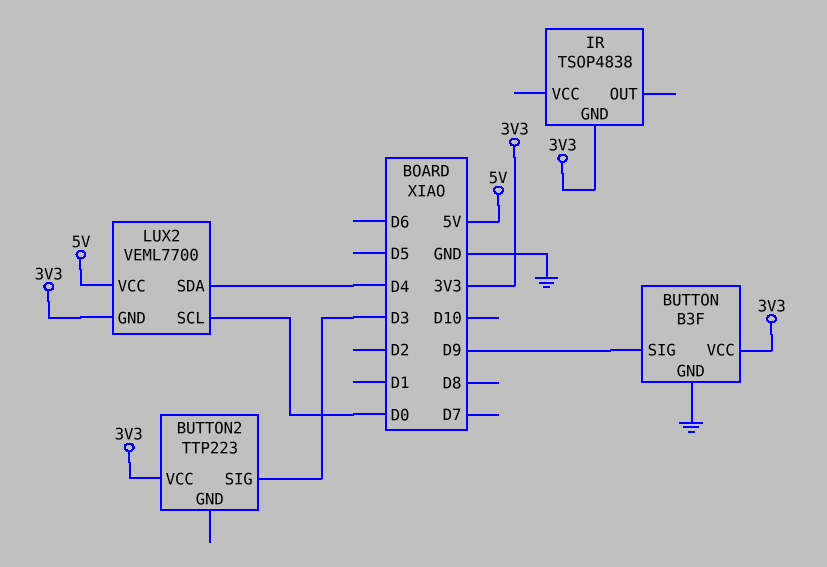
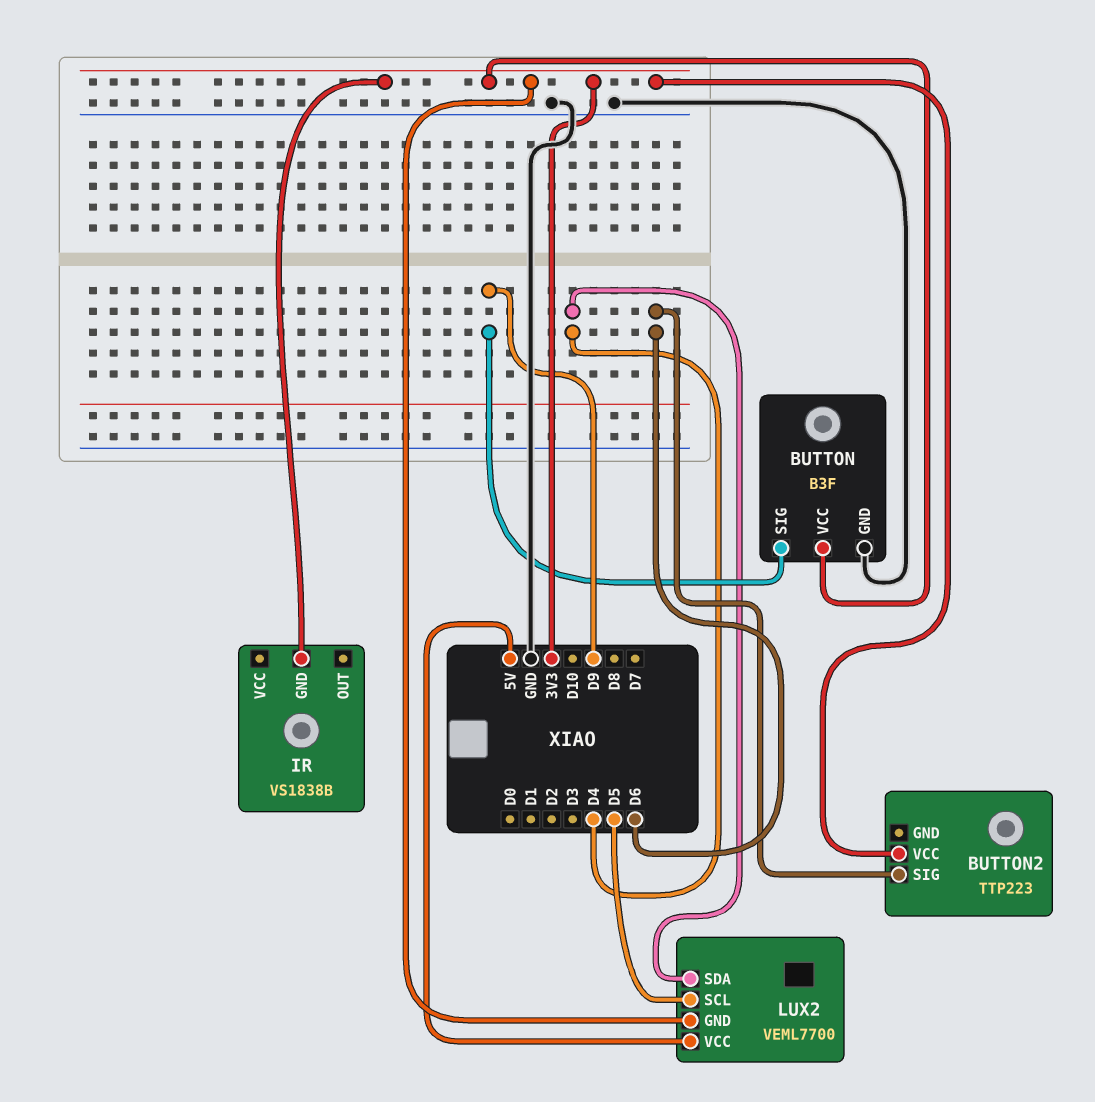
BUTTON2 pin SIG: D3 -> D6
IR: TSOP4838 -> VS1838B
LUX2 pin SCL: D0 -> D5

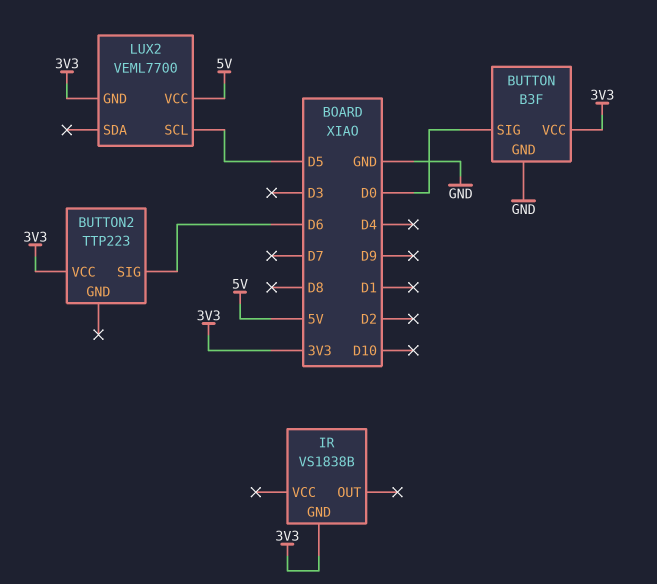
BUTTON pin SIG: D9 -> D0
LUX2 pin SDA: D4 -> none

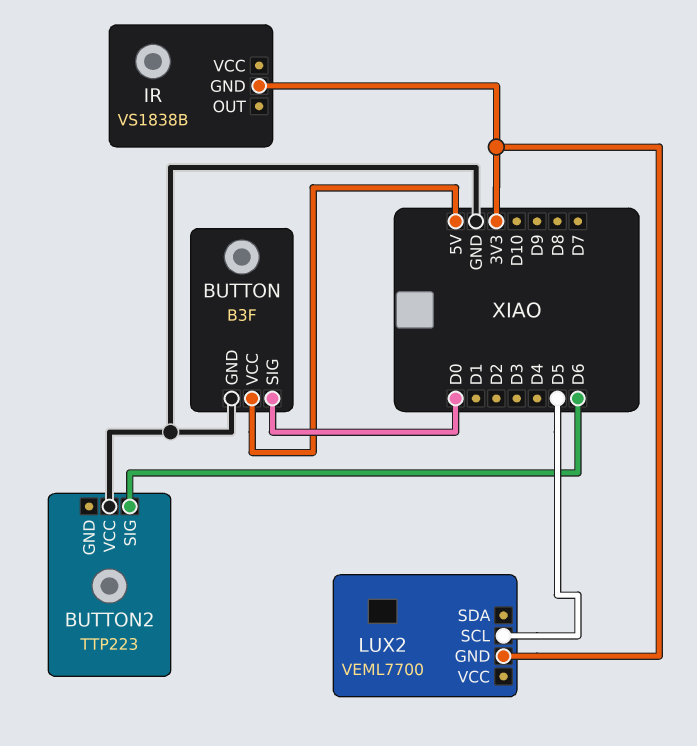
BUTTON pin VCC: 3V3 -> 5V
BUTTON2 pin VCC: 3V3 -> GND
LUX2 pin VCC: 5V -> none

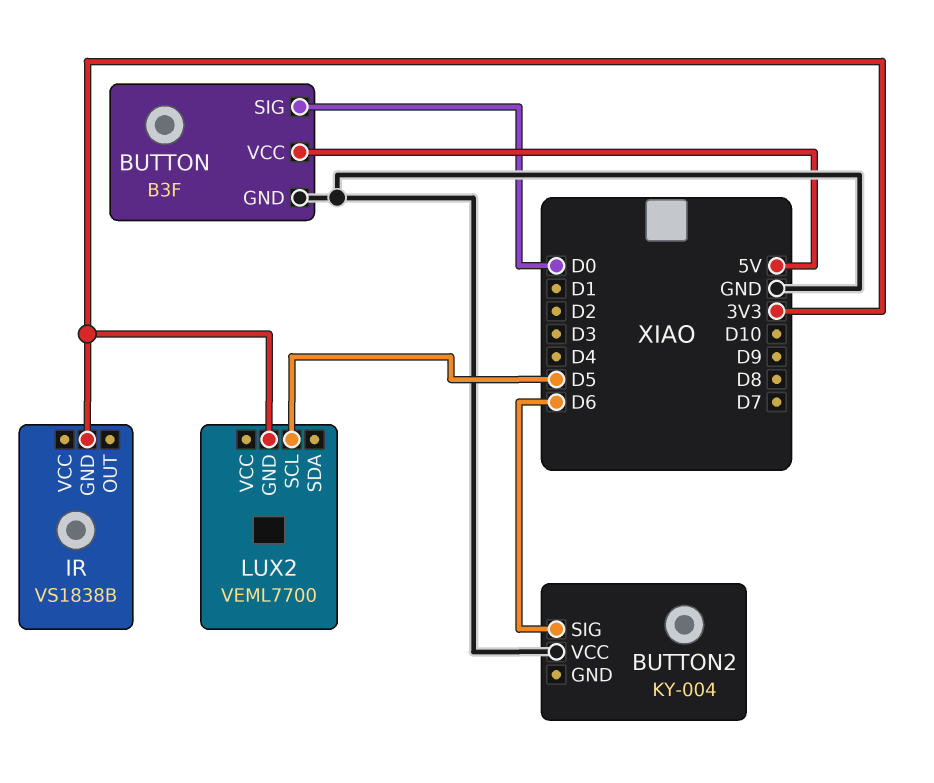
BUTTON2: TTP223 -> KY-004

